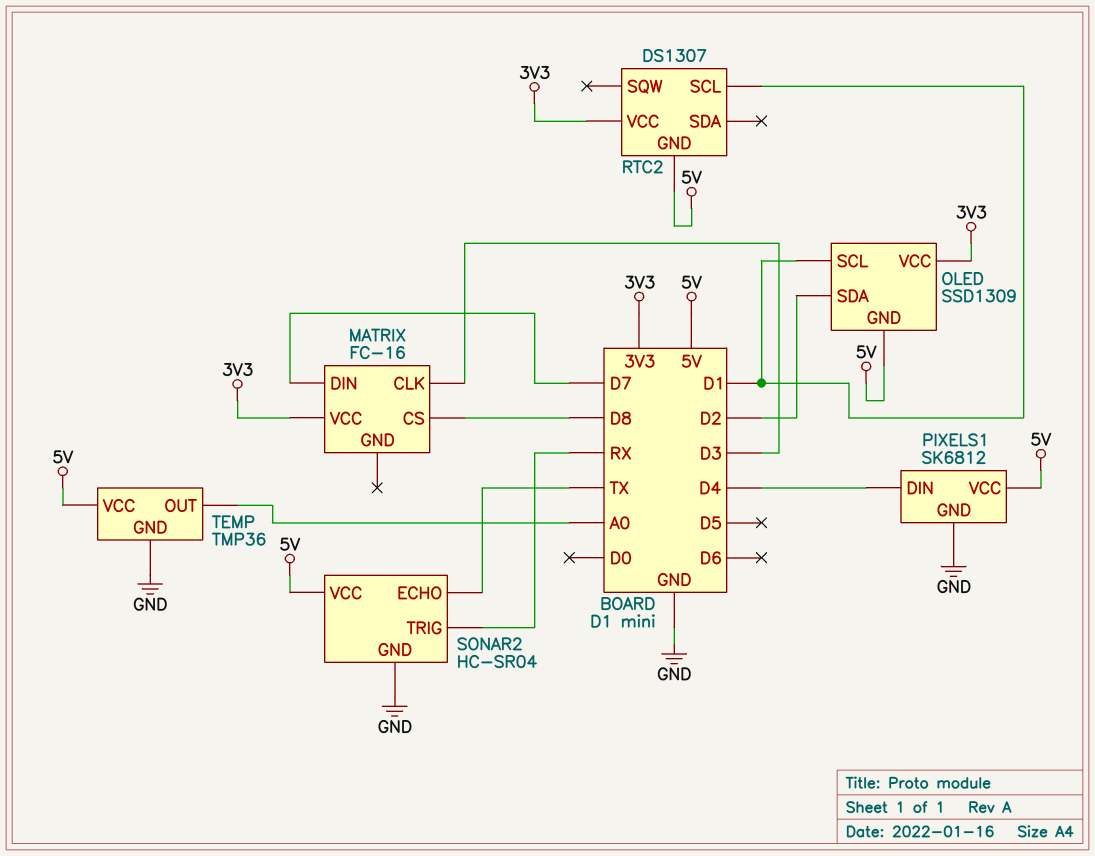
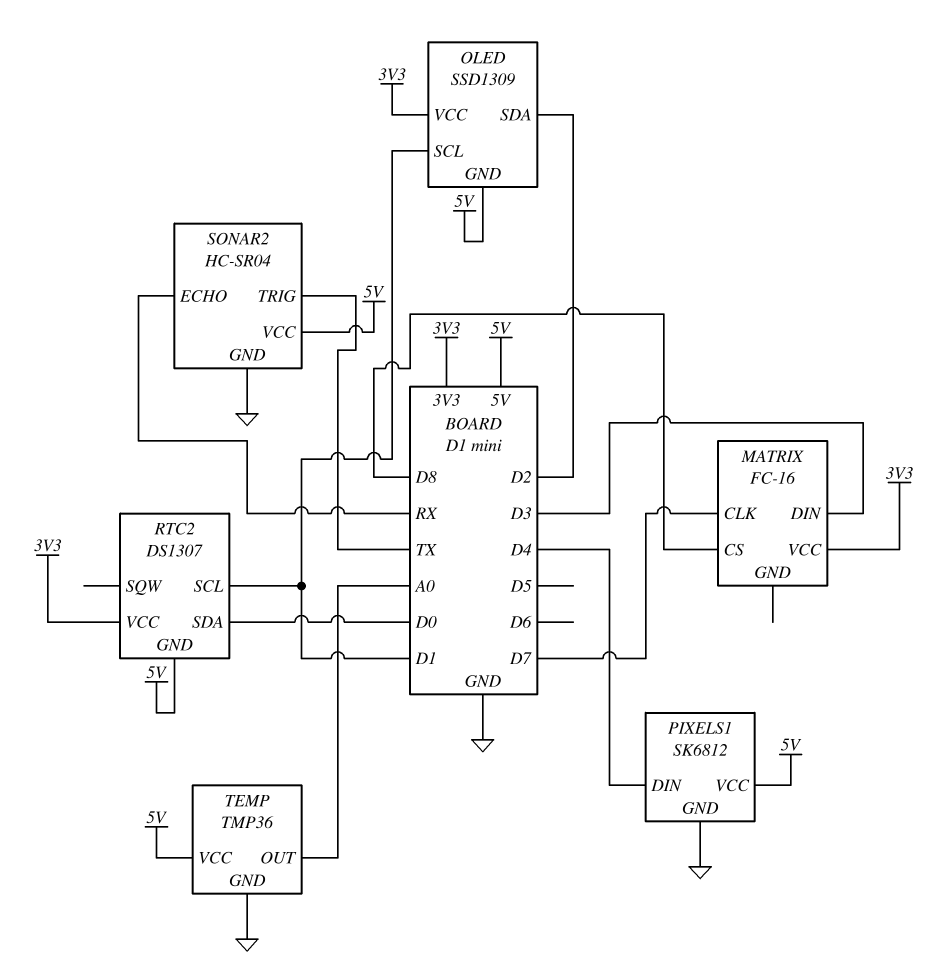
MATRIX pin CLK: D3 -> D7
MATRIX pin DIN: D7 -> D3
RTC2 pin SDA: none -> D0
SONAR2 pin ECHO: TX -> RX
SONAR2 pin TRIG: RX -> TX

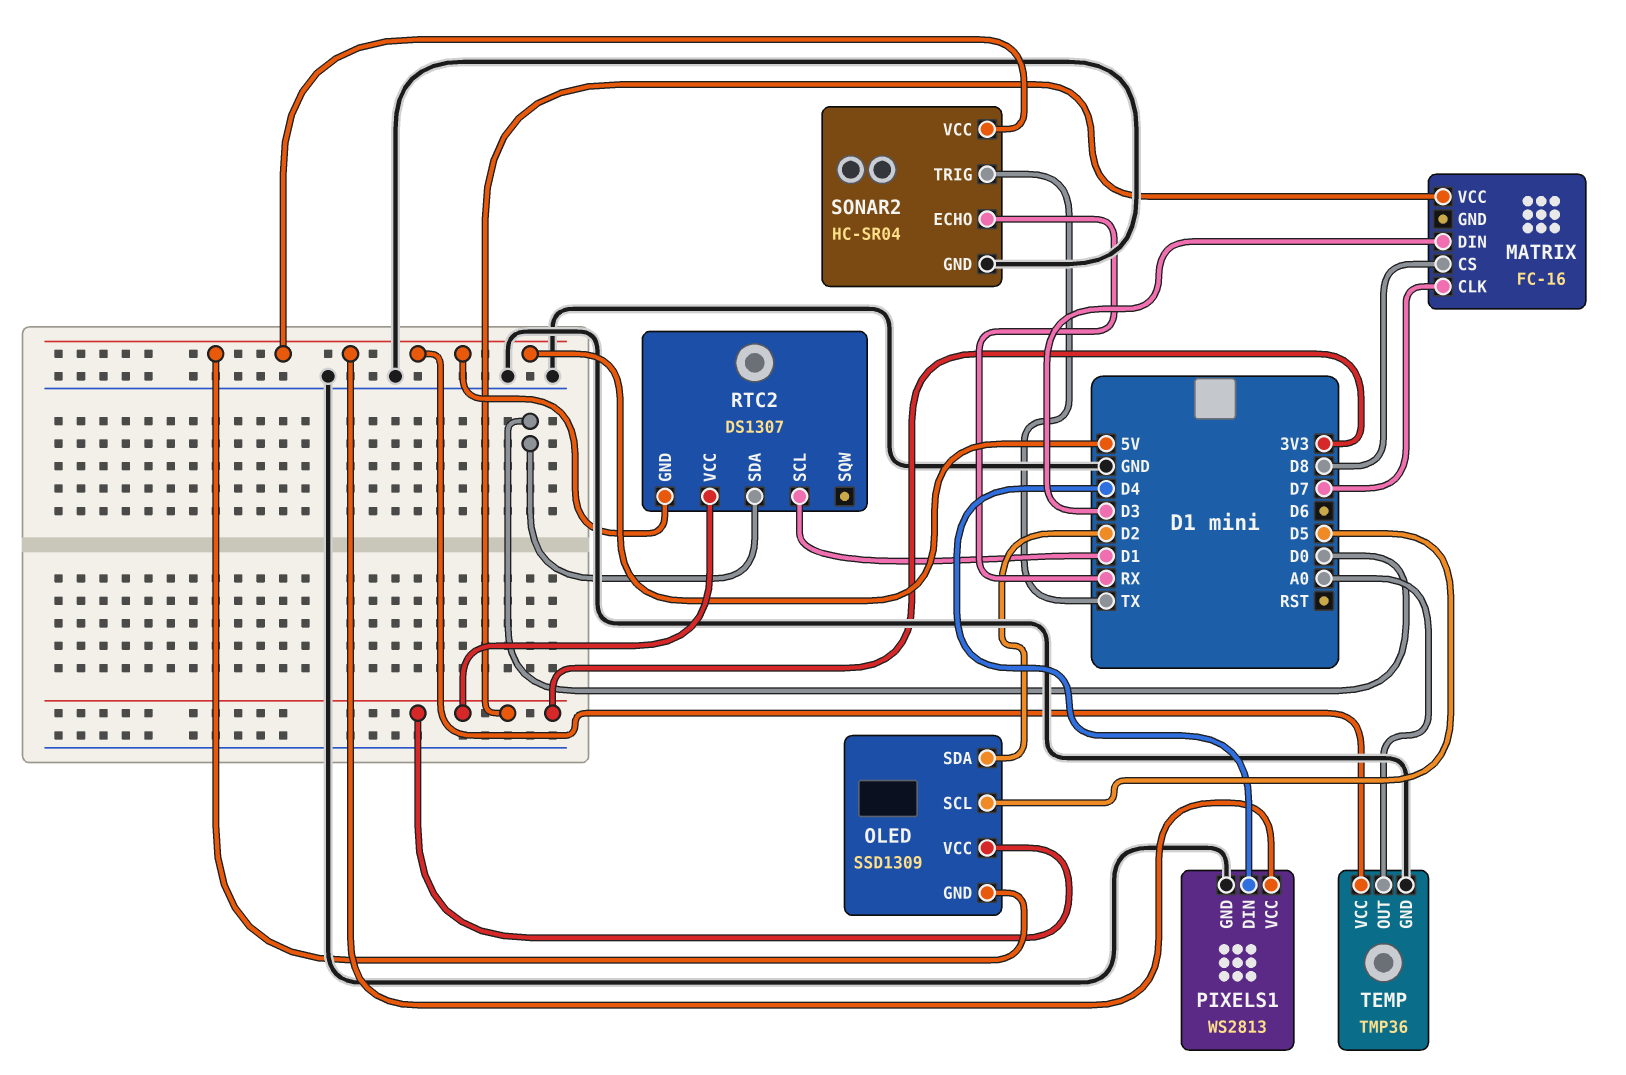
OLED pin SCL: D1 -> D5
PIXELS1: SK6812 -> WS2813

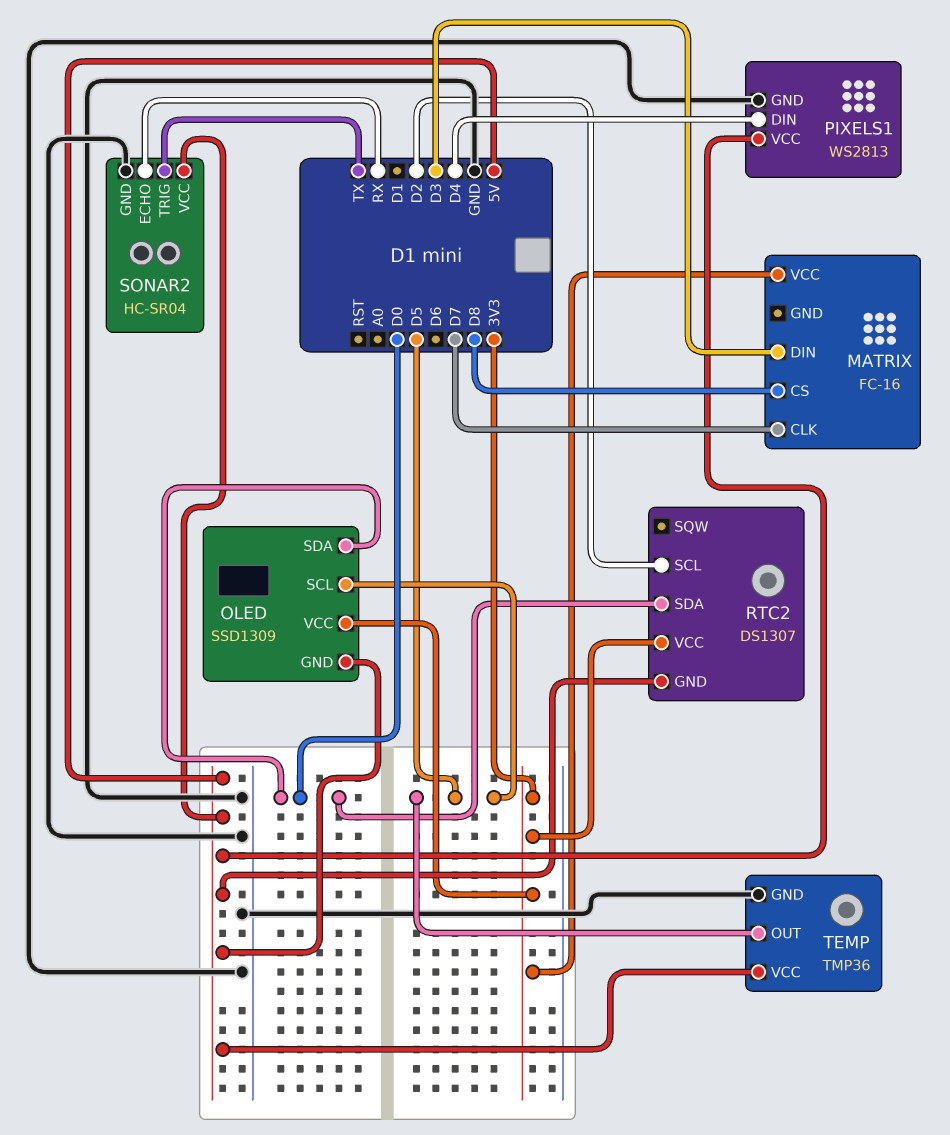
OLED pin SDA: D2 -> D0
RTC2 pin SCL: D1 -> D2
TEMP pin OUT: A0 -> D5

